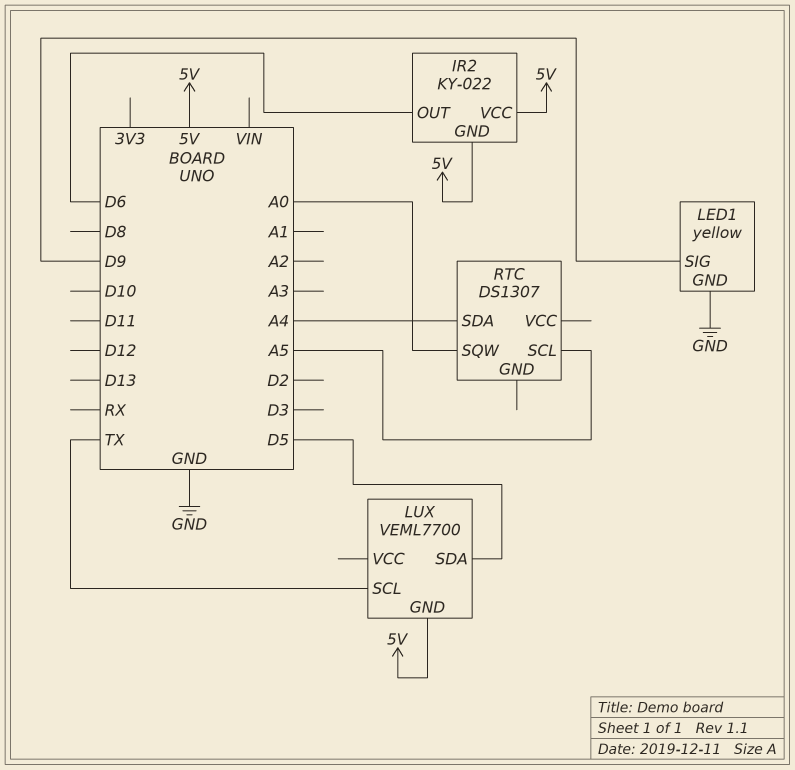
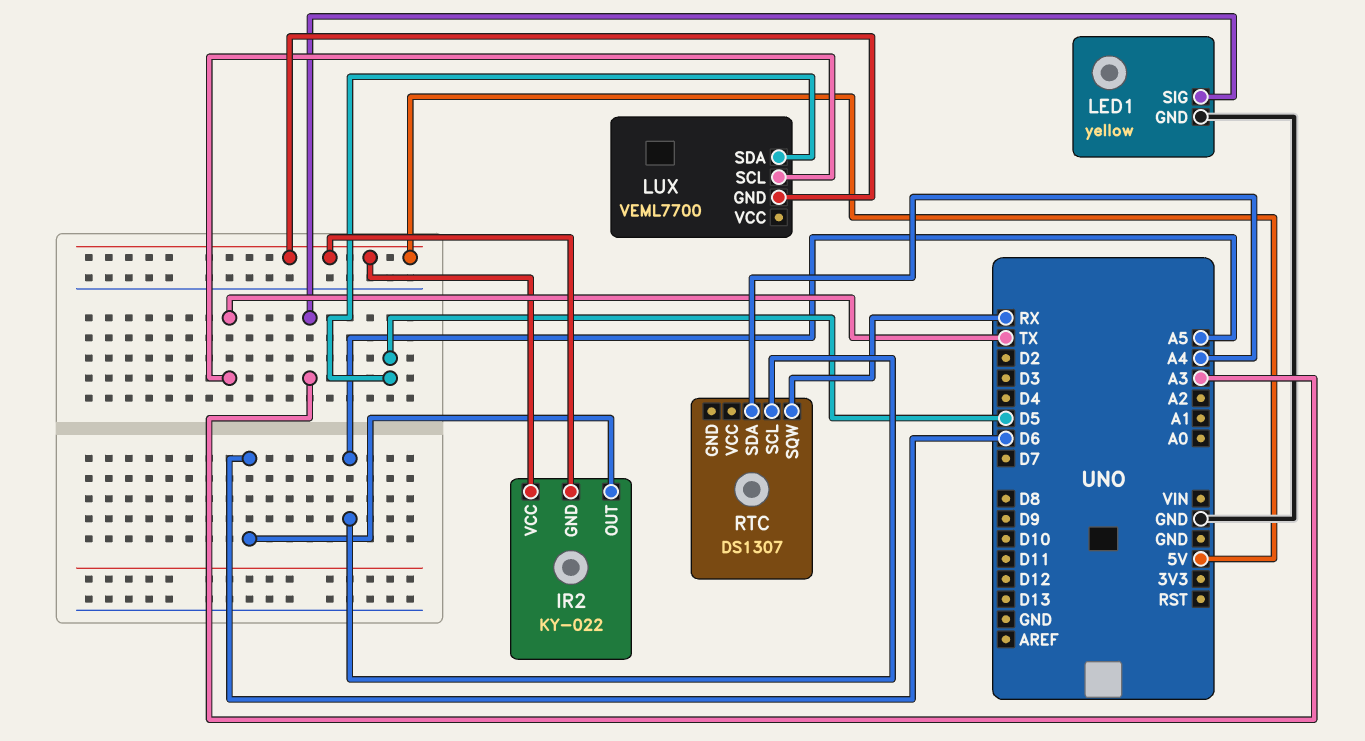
LED1 pin SIG: D9 -> A3
RTC pin SQW: A0 -> RX

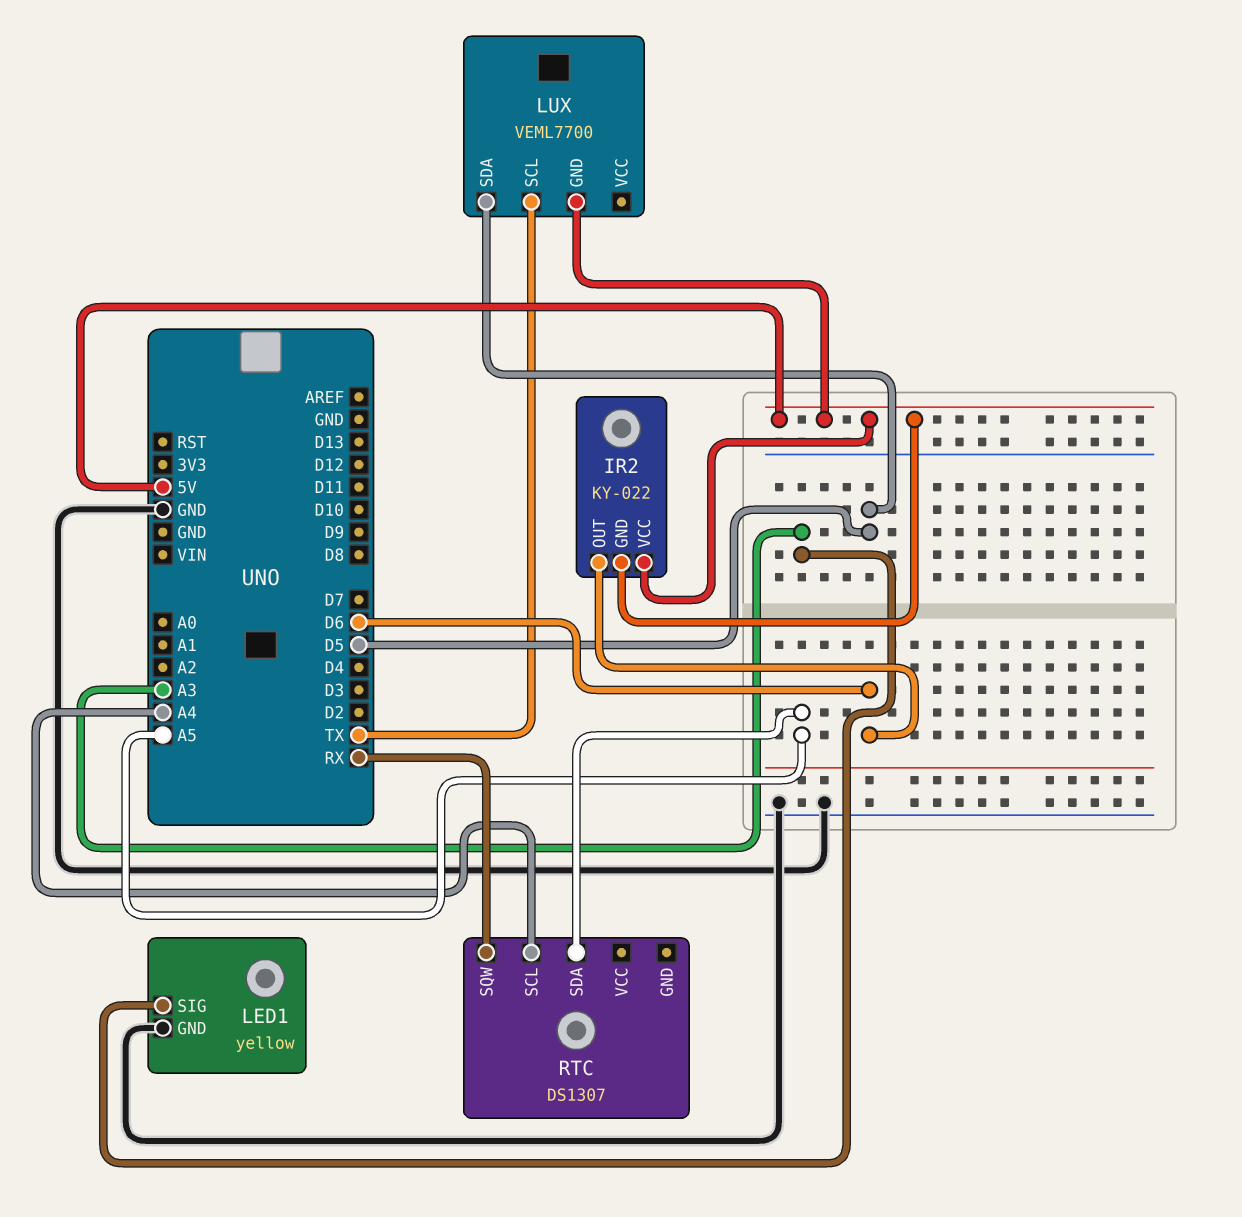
RTC pin SCL: A5 -> A4
RTC pin SDA: A4 -> A5

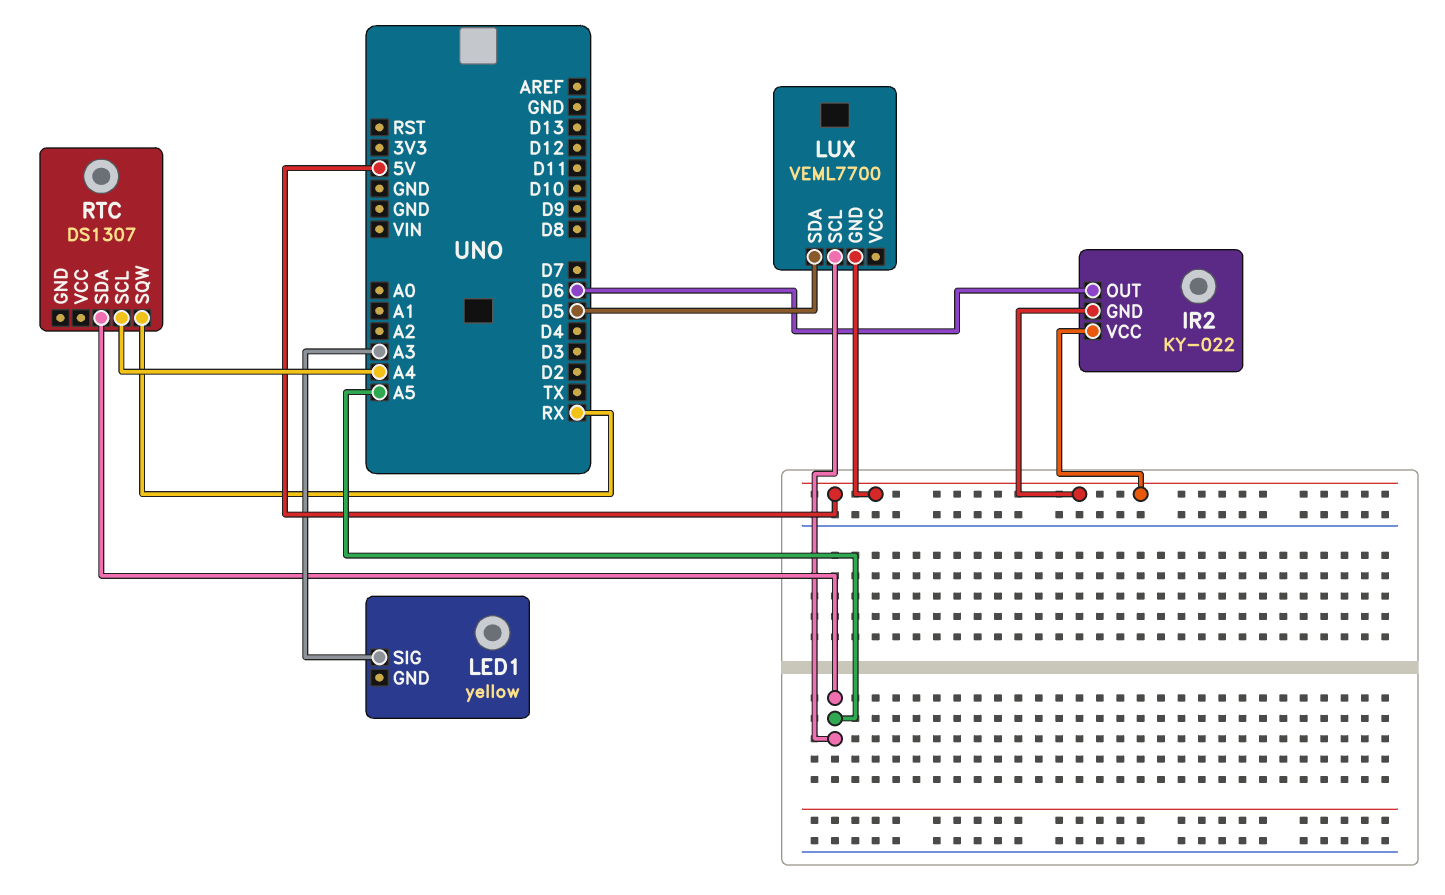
LED1 pin GND: GND -> none
LUX pin SCL: TX -> A5

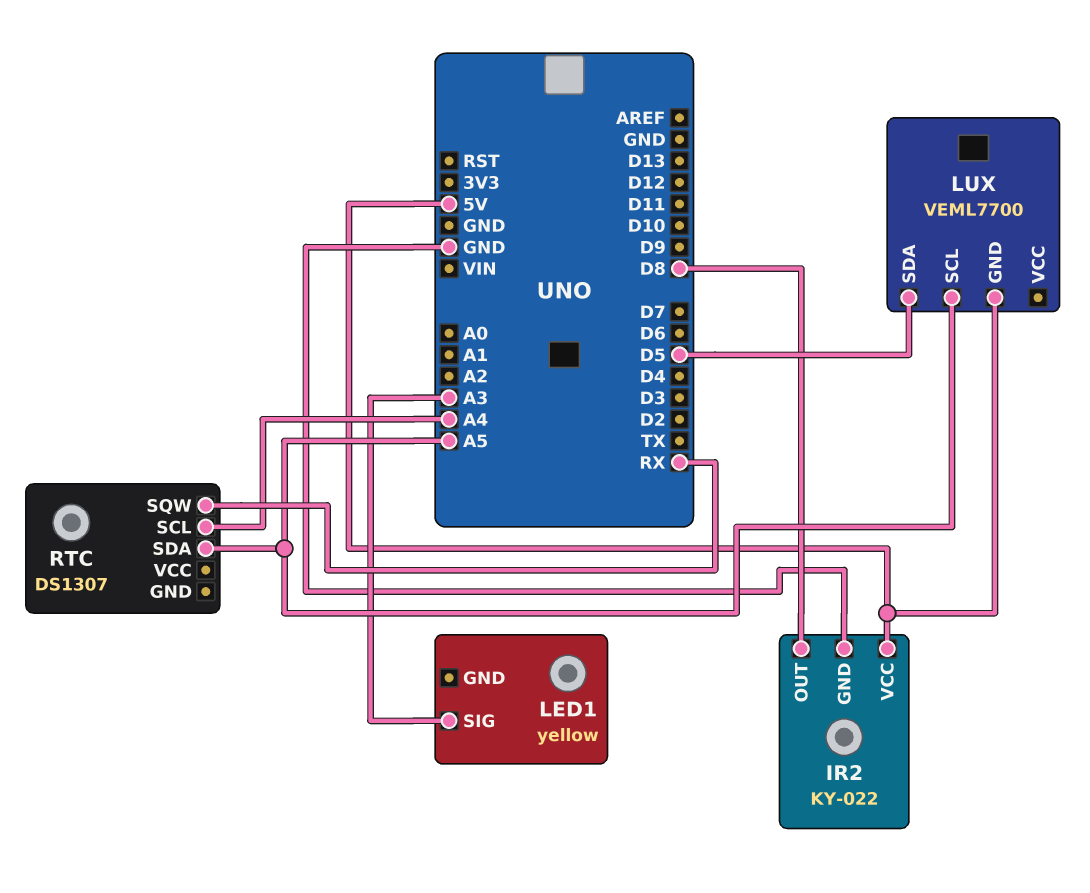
IR2 pin GND: 5V -> GND
IR2 pin OUT: D6 -> D8

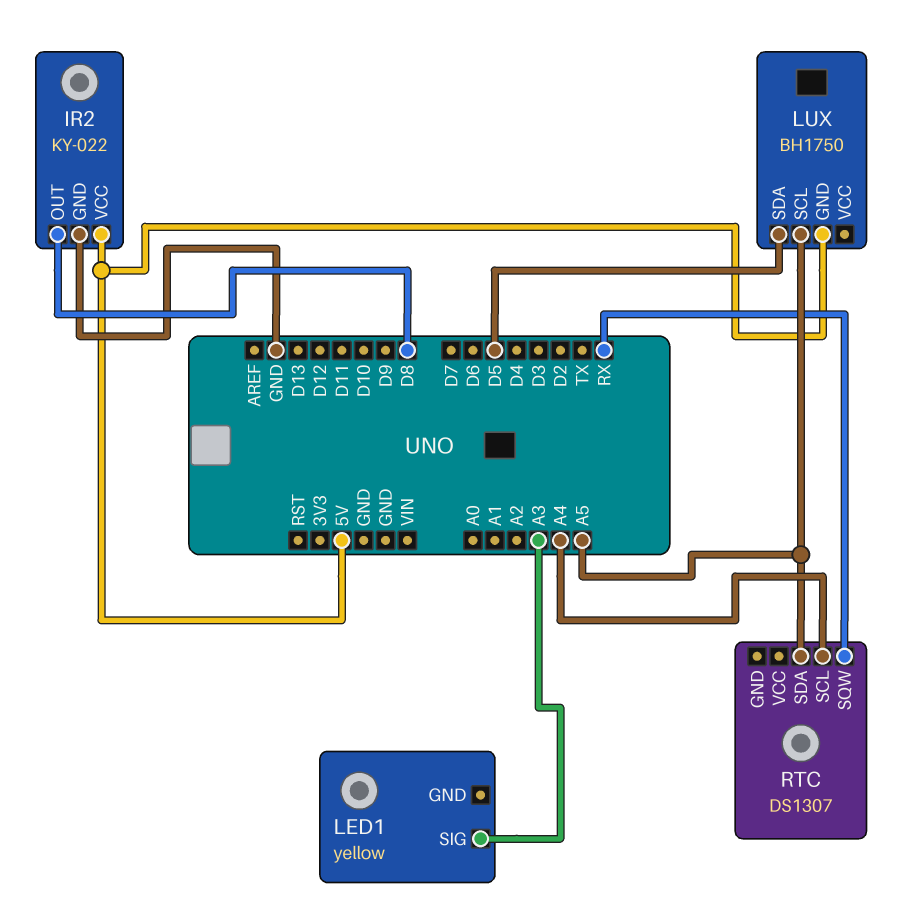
LUX: VEML7700 -> BH1750

